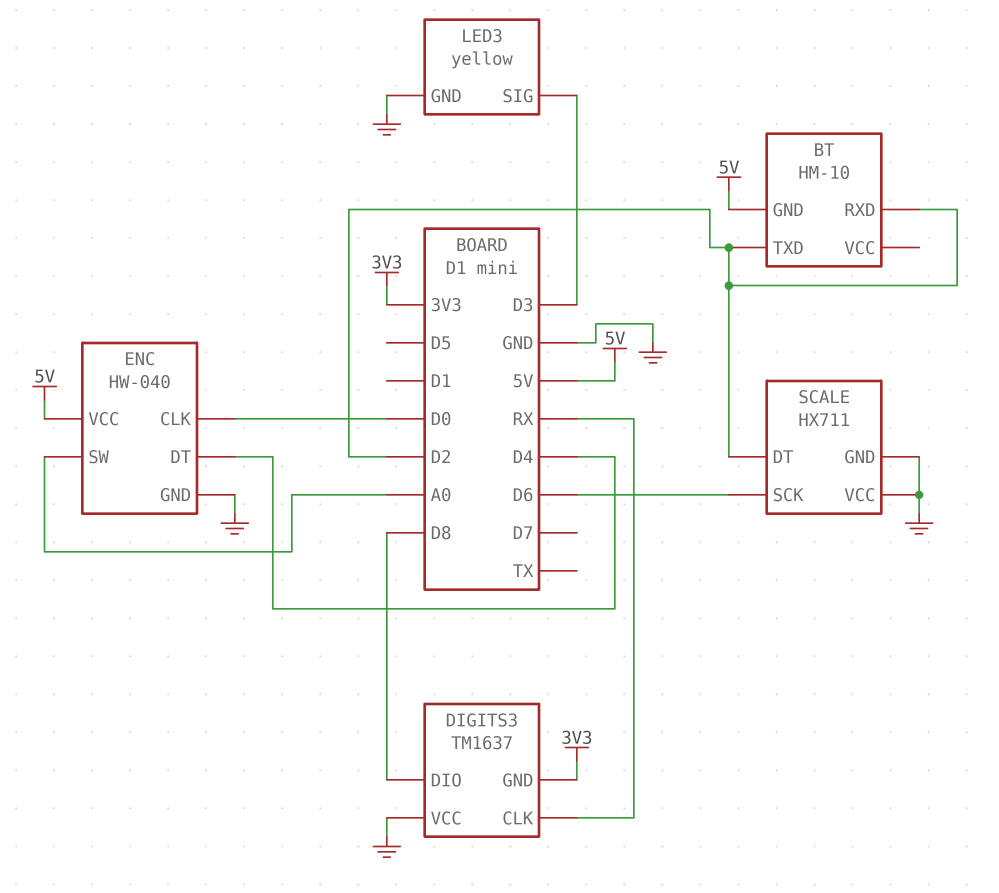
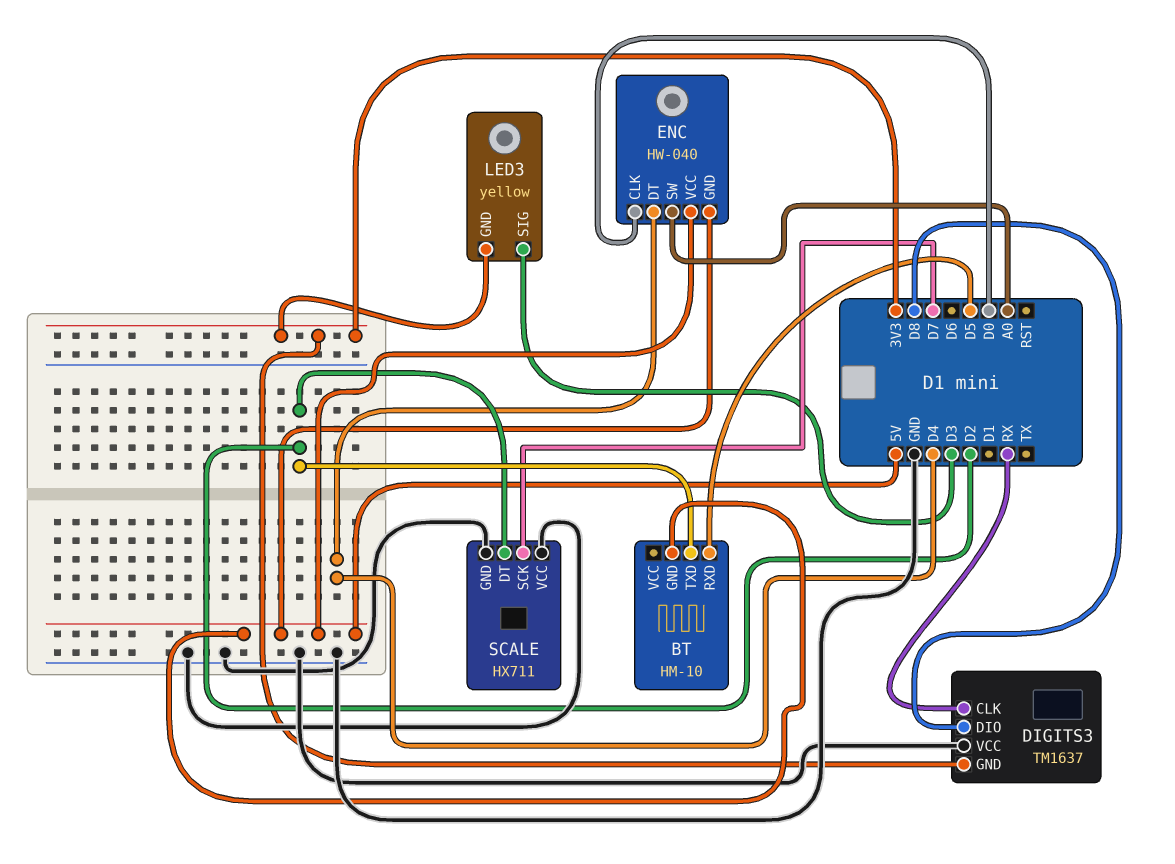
BT pin RXD: D2 -> D5
ENC pin GND: GND -> 5V
LED3 pin GND: GND -> 3V3
SCALE pin SCK: D6 -> D7

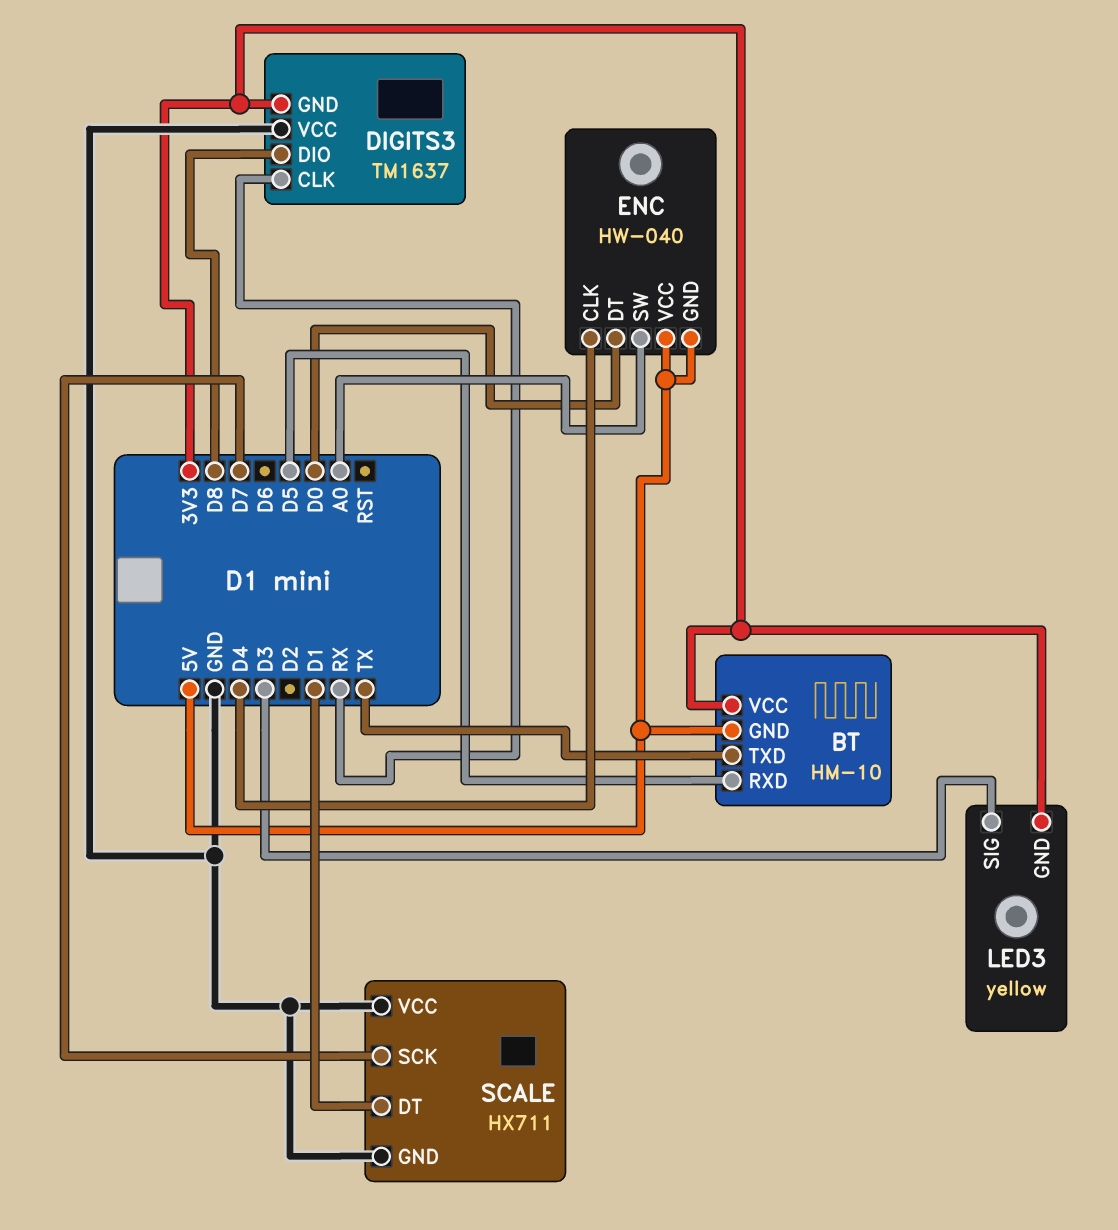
BT pin TXD: D2 -> TX
BT pin VCC: none -> 3V3
ENC pin CLK: D0 -> D4
ENC pin DT: D4 -> D0
SCALE pin DT: D2 -> D1

